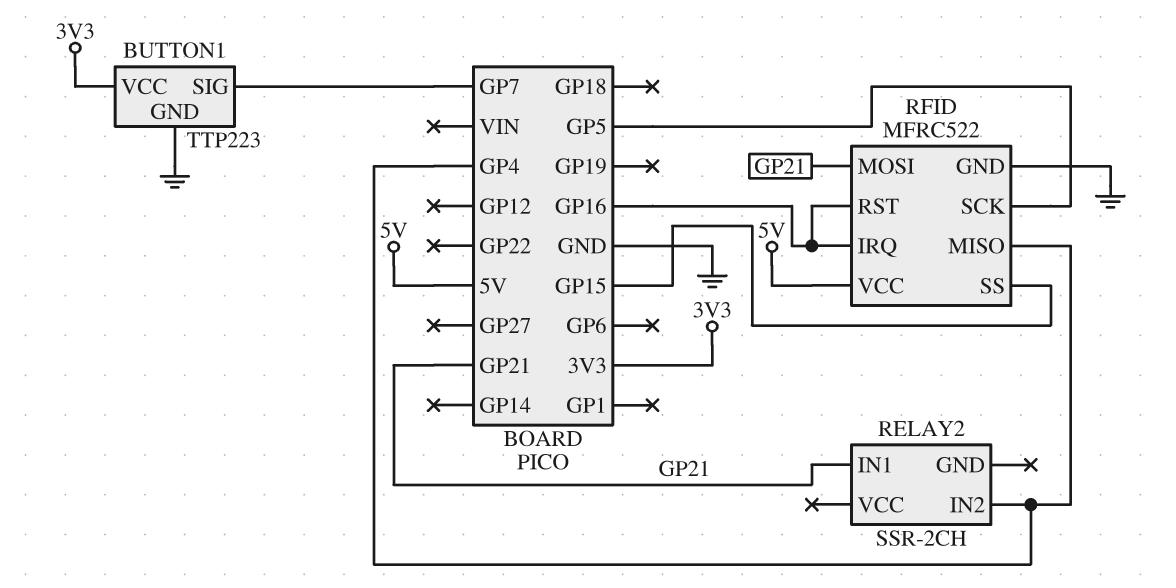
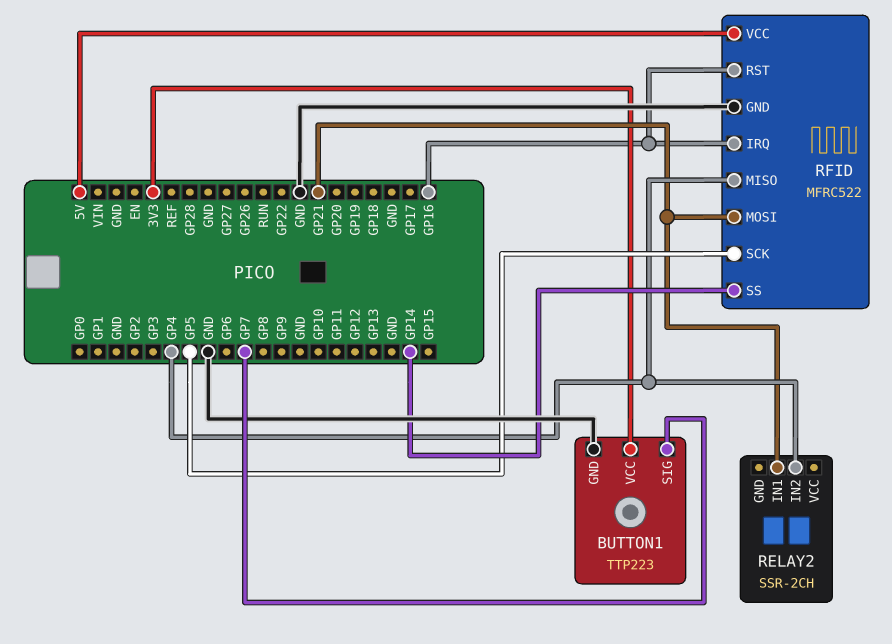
RFID pin SS: GP15 -> GP14

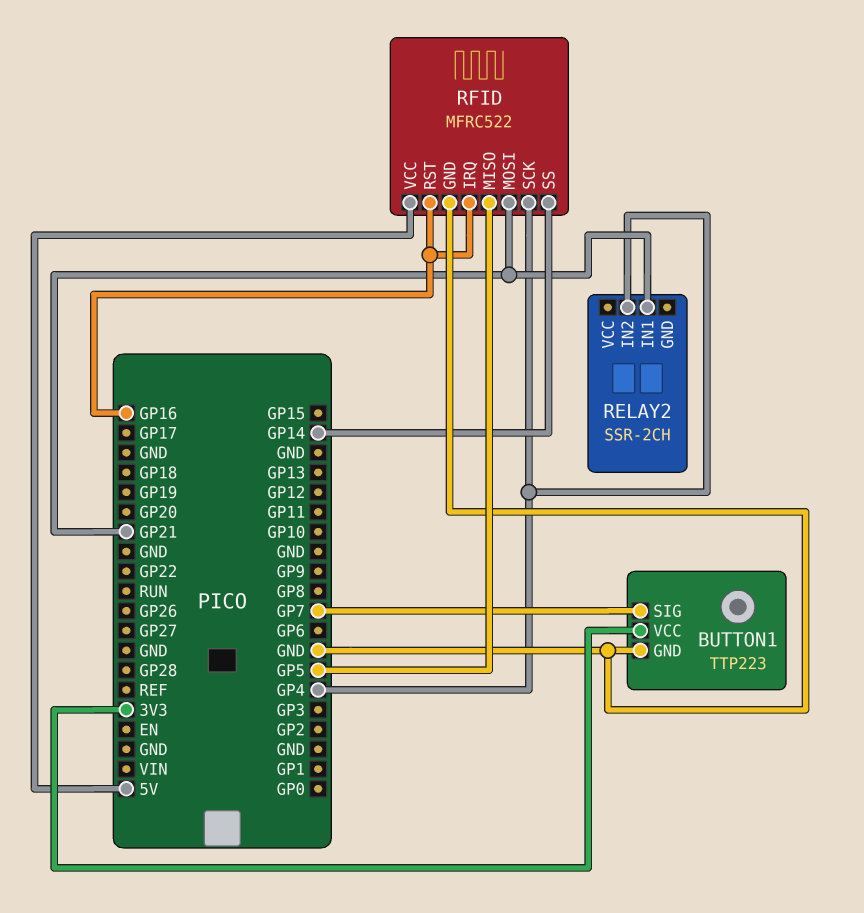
RFID pin MISO: GP4 -> GP5
RFID pin SCK: GP5 -> GP4

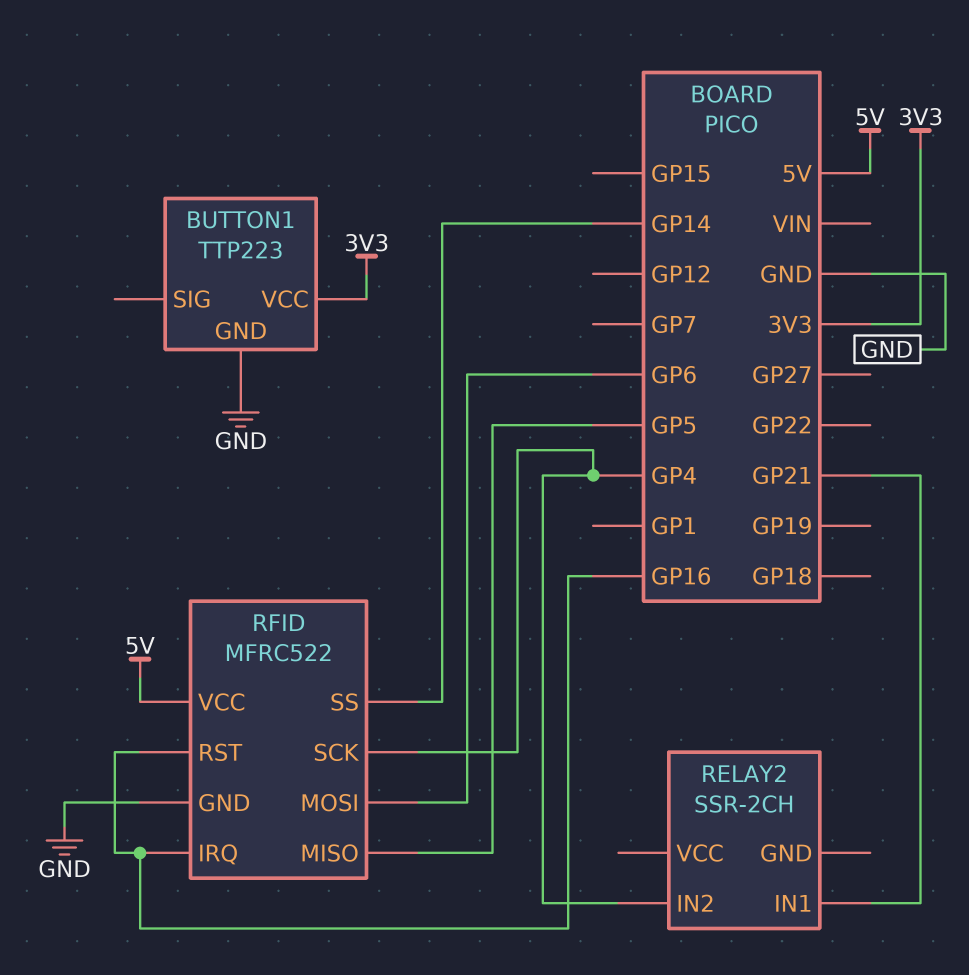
BUTTON1 pin SIG: GP7 -> none
RFID pin MOSI: GP21 -> GP6

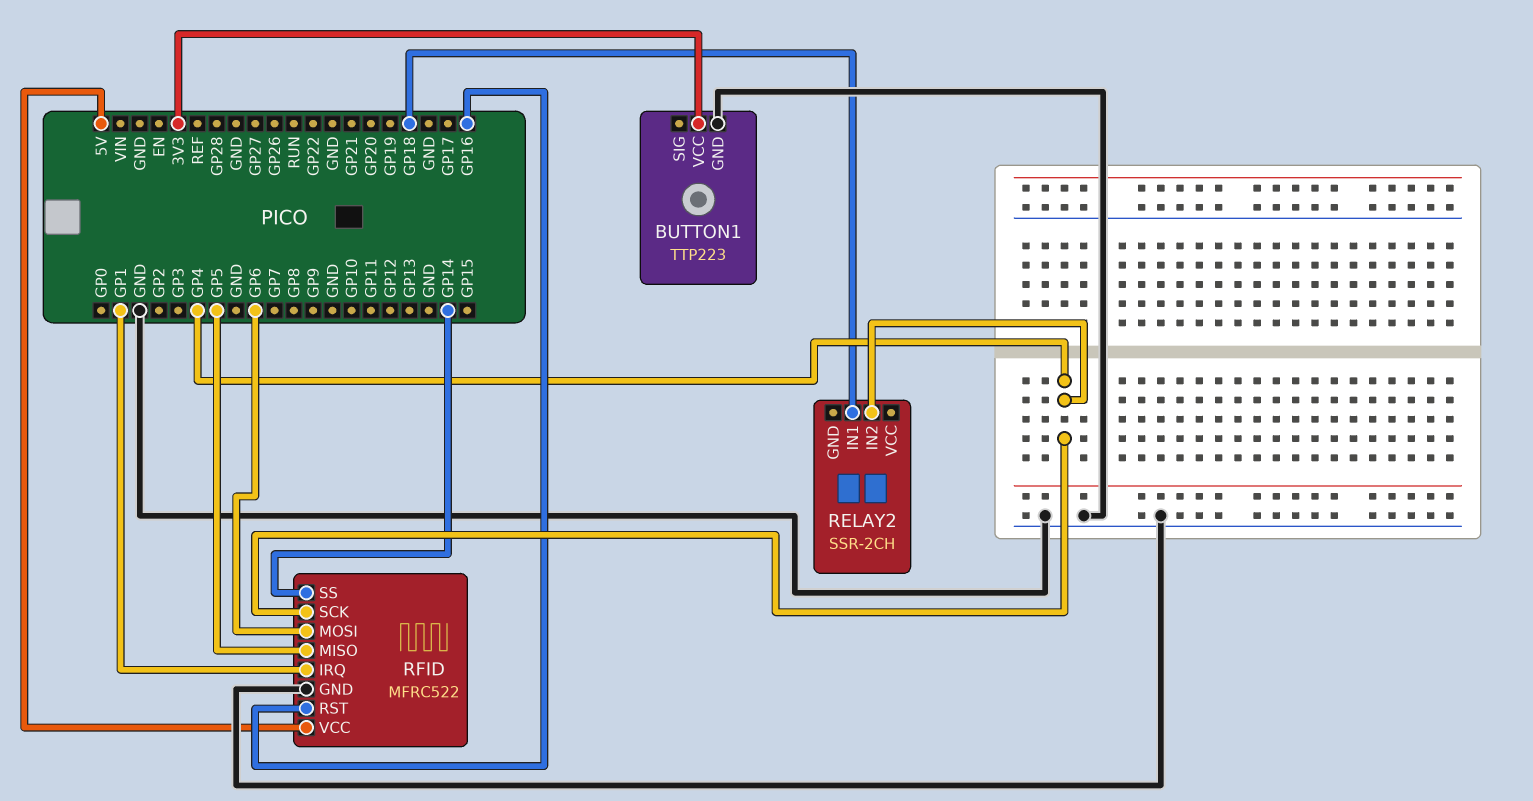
RELAY2 pin IN1: GP21 -> GP18
RFID pin IRQ: GP16 -> GP1

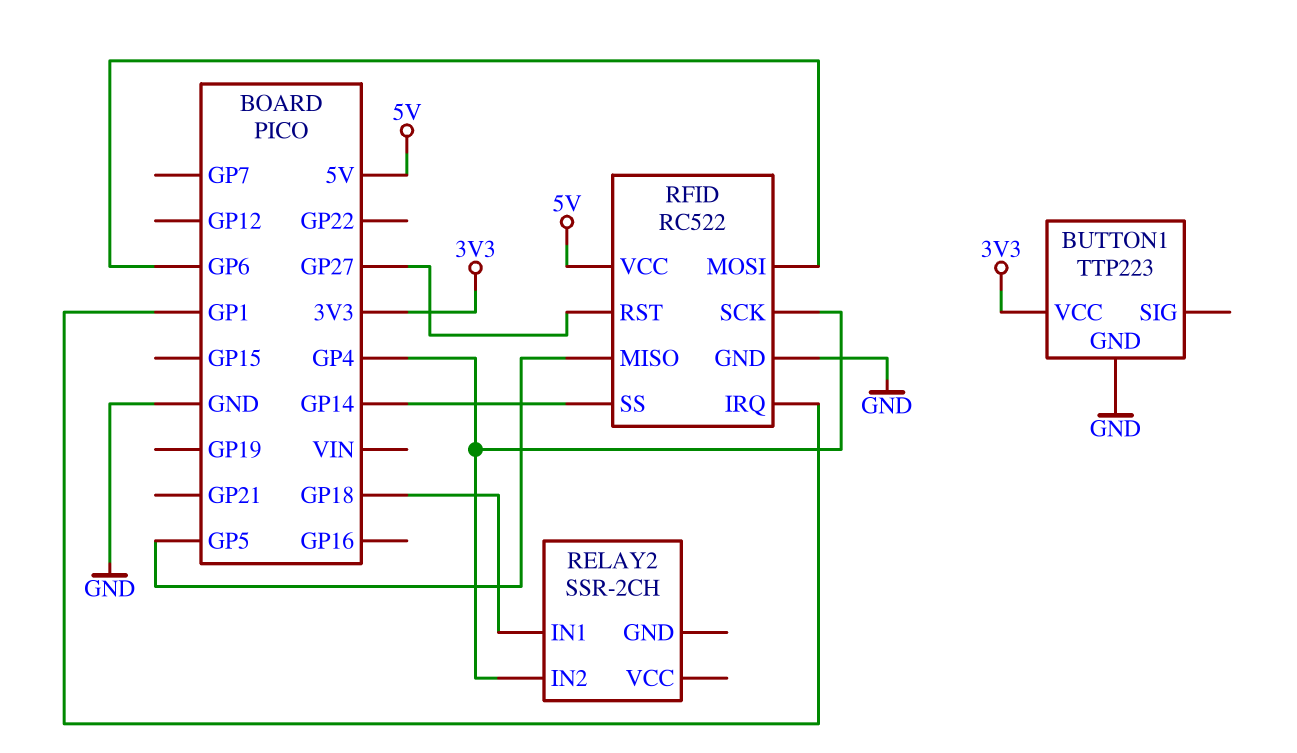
RFID: MFRC522 -> RC522
RFID pin RST: GP16 -> GP27

